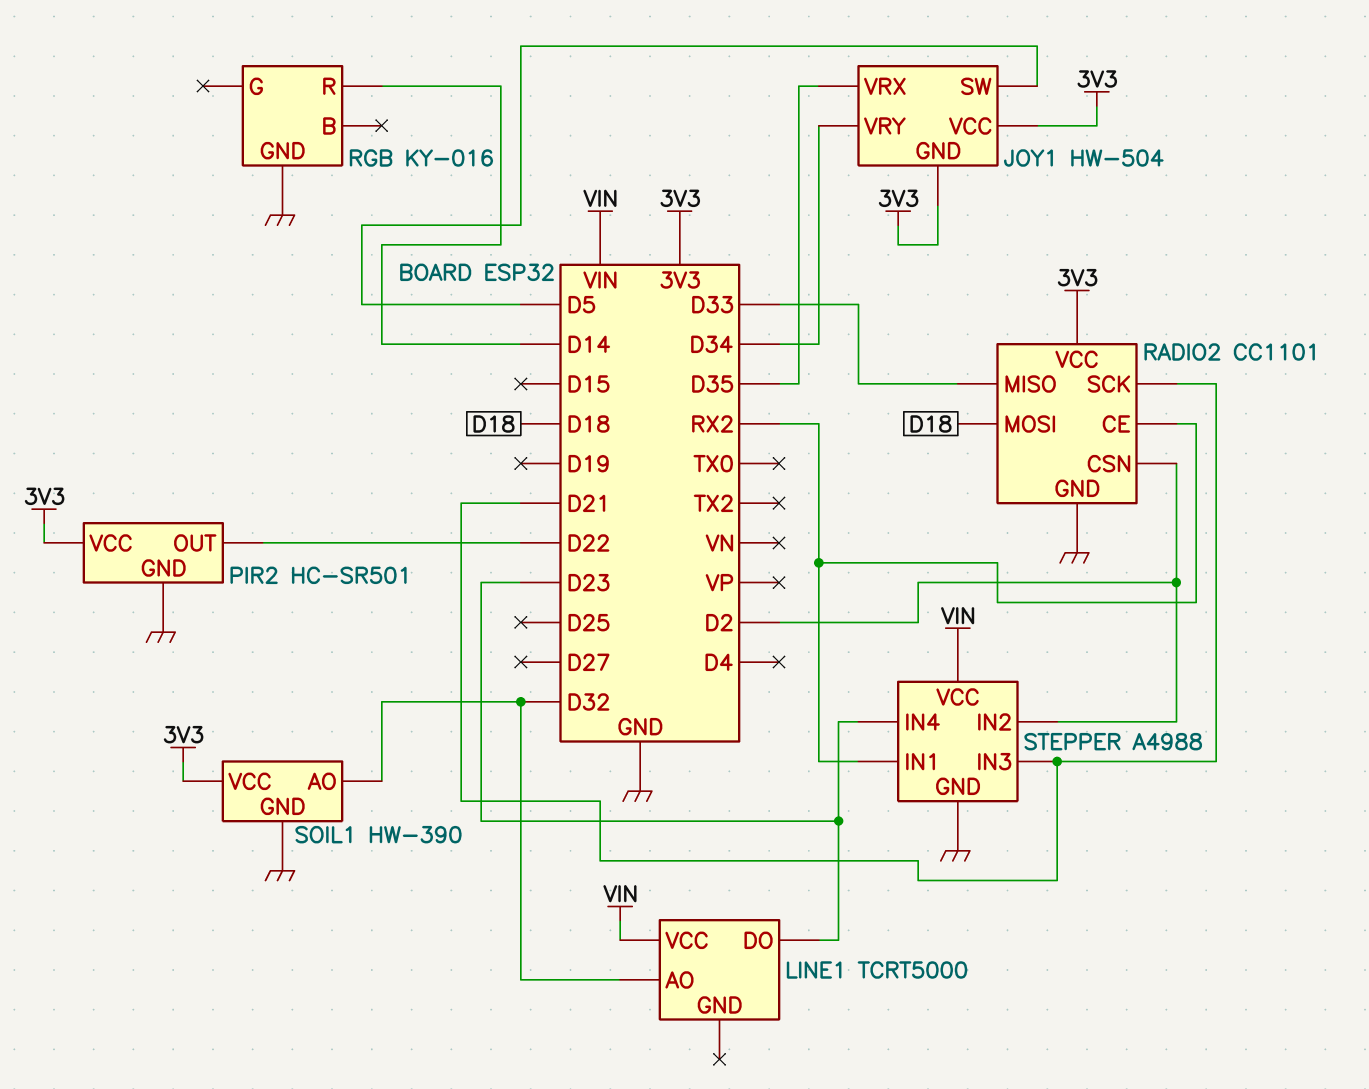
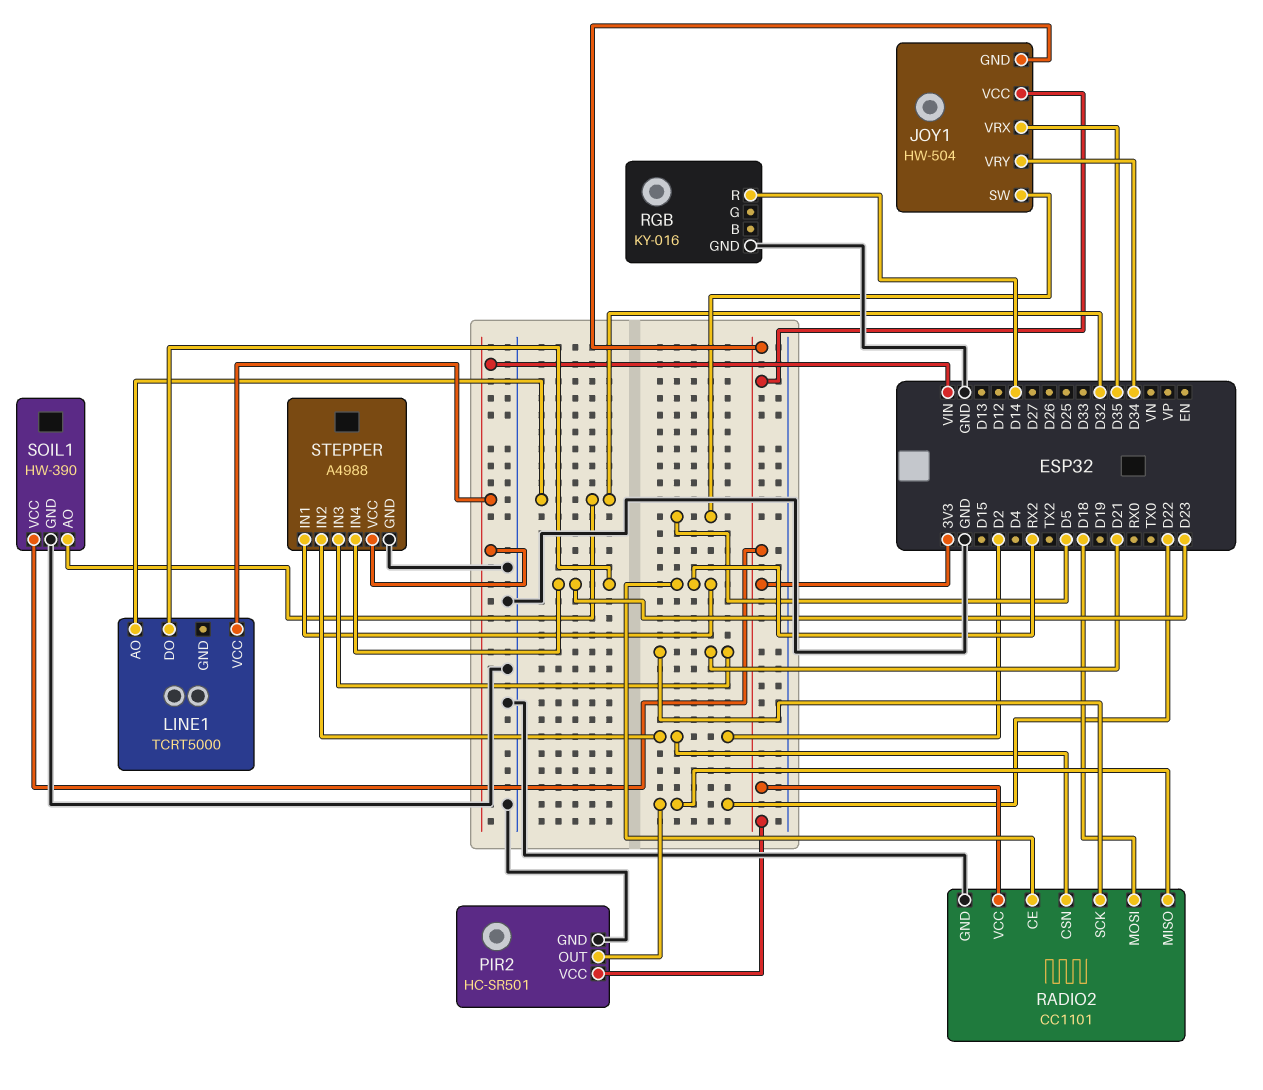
RADIO2 pin MISO: D33 -> D22

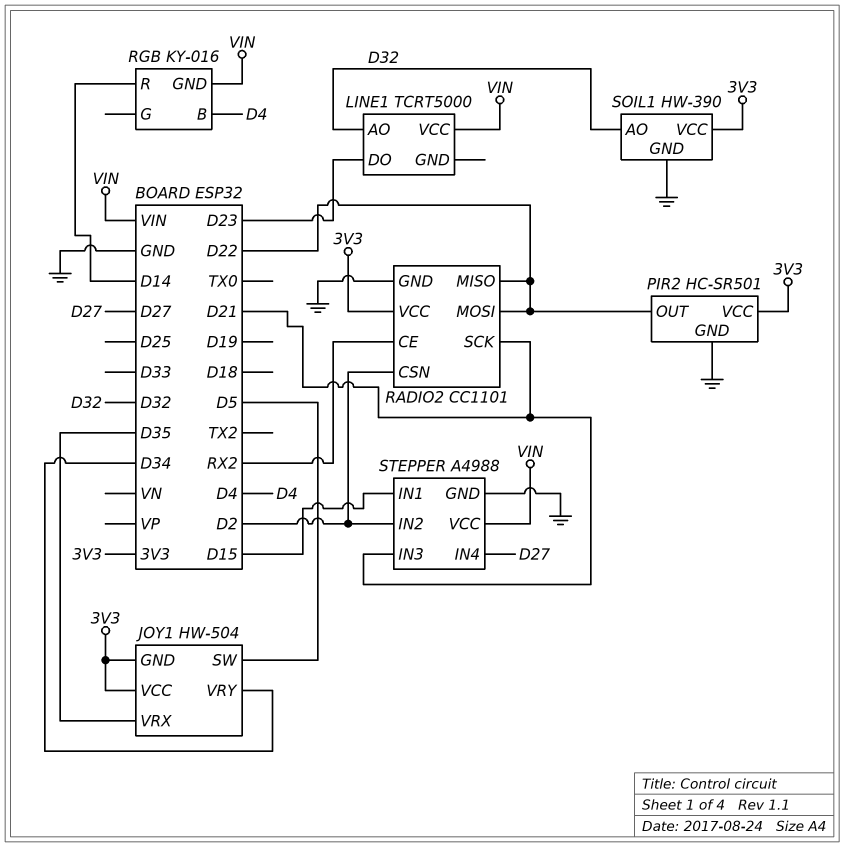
RADIO2 pin MOSI: D18 -> D22
RGB pin B: none -> D4
RGB pin GND: GND -> VIN
STEPPER pin IN1: RX2 -> D15
STEPPER pin IN4: D23 -> D27

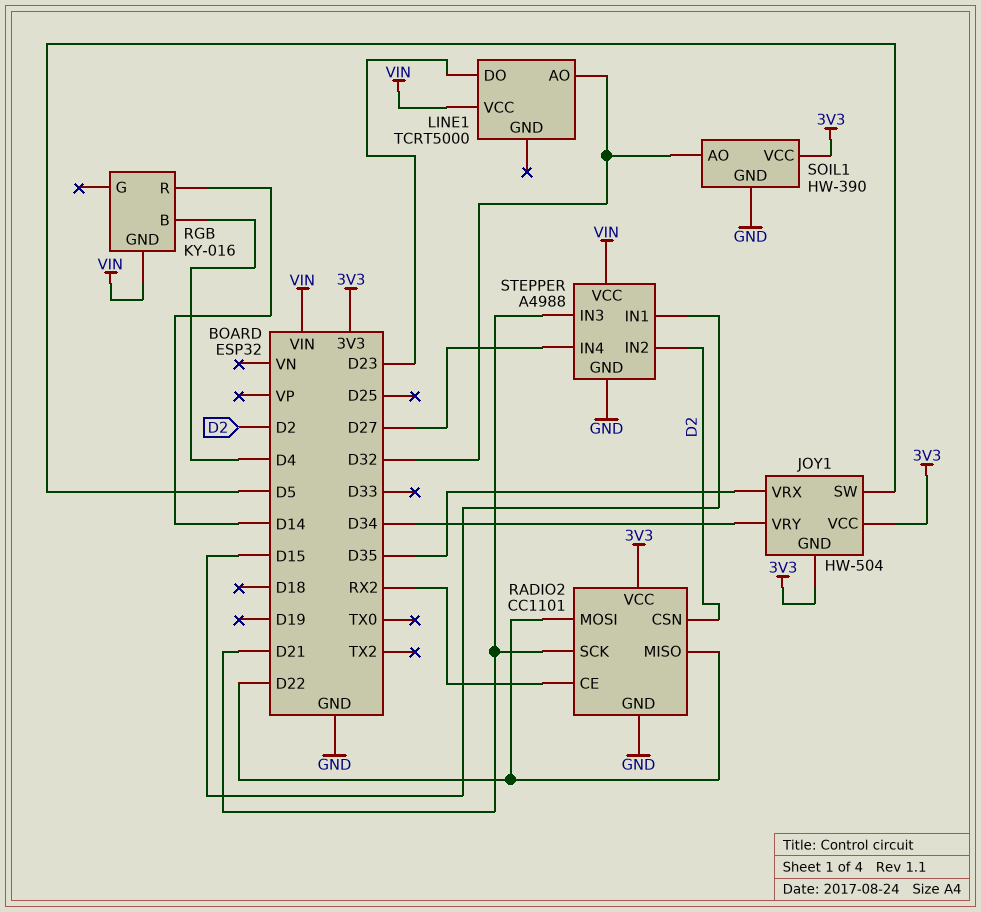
PIR2: HC-SR501 -> none
PIR2 pin GND: GND -> none
PIR2 pin OUT: D22 -> none
PIR2 pin VCC: 3V3 -> none

